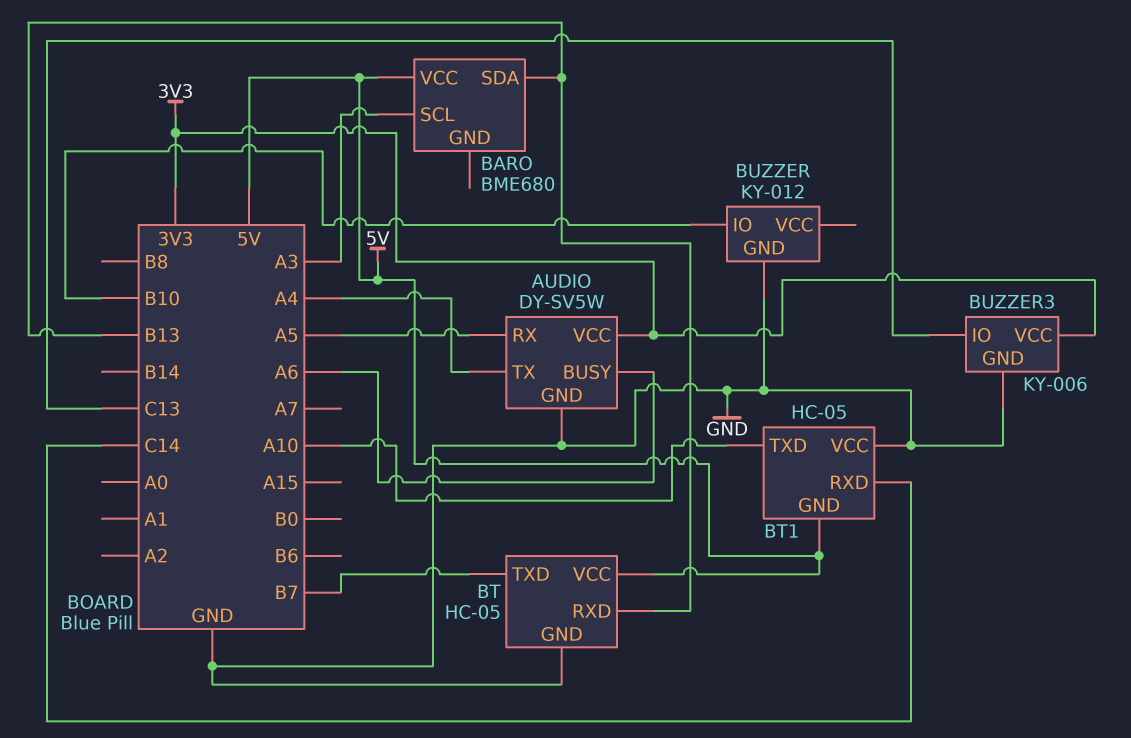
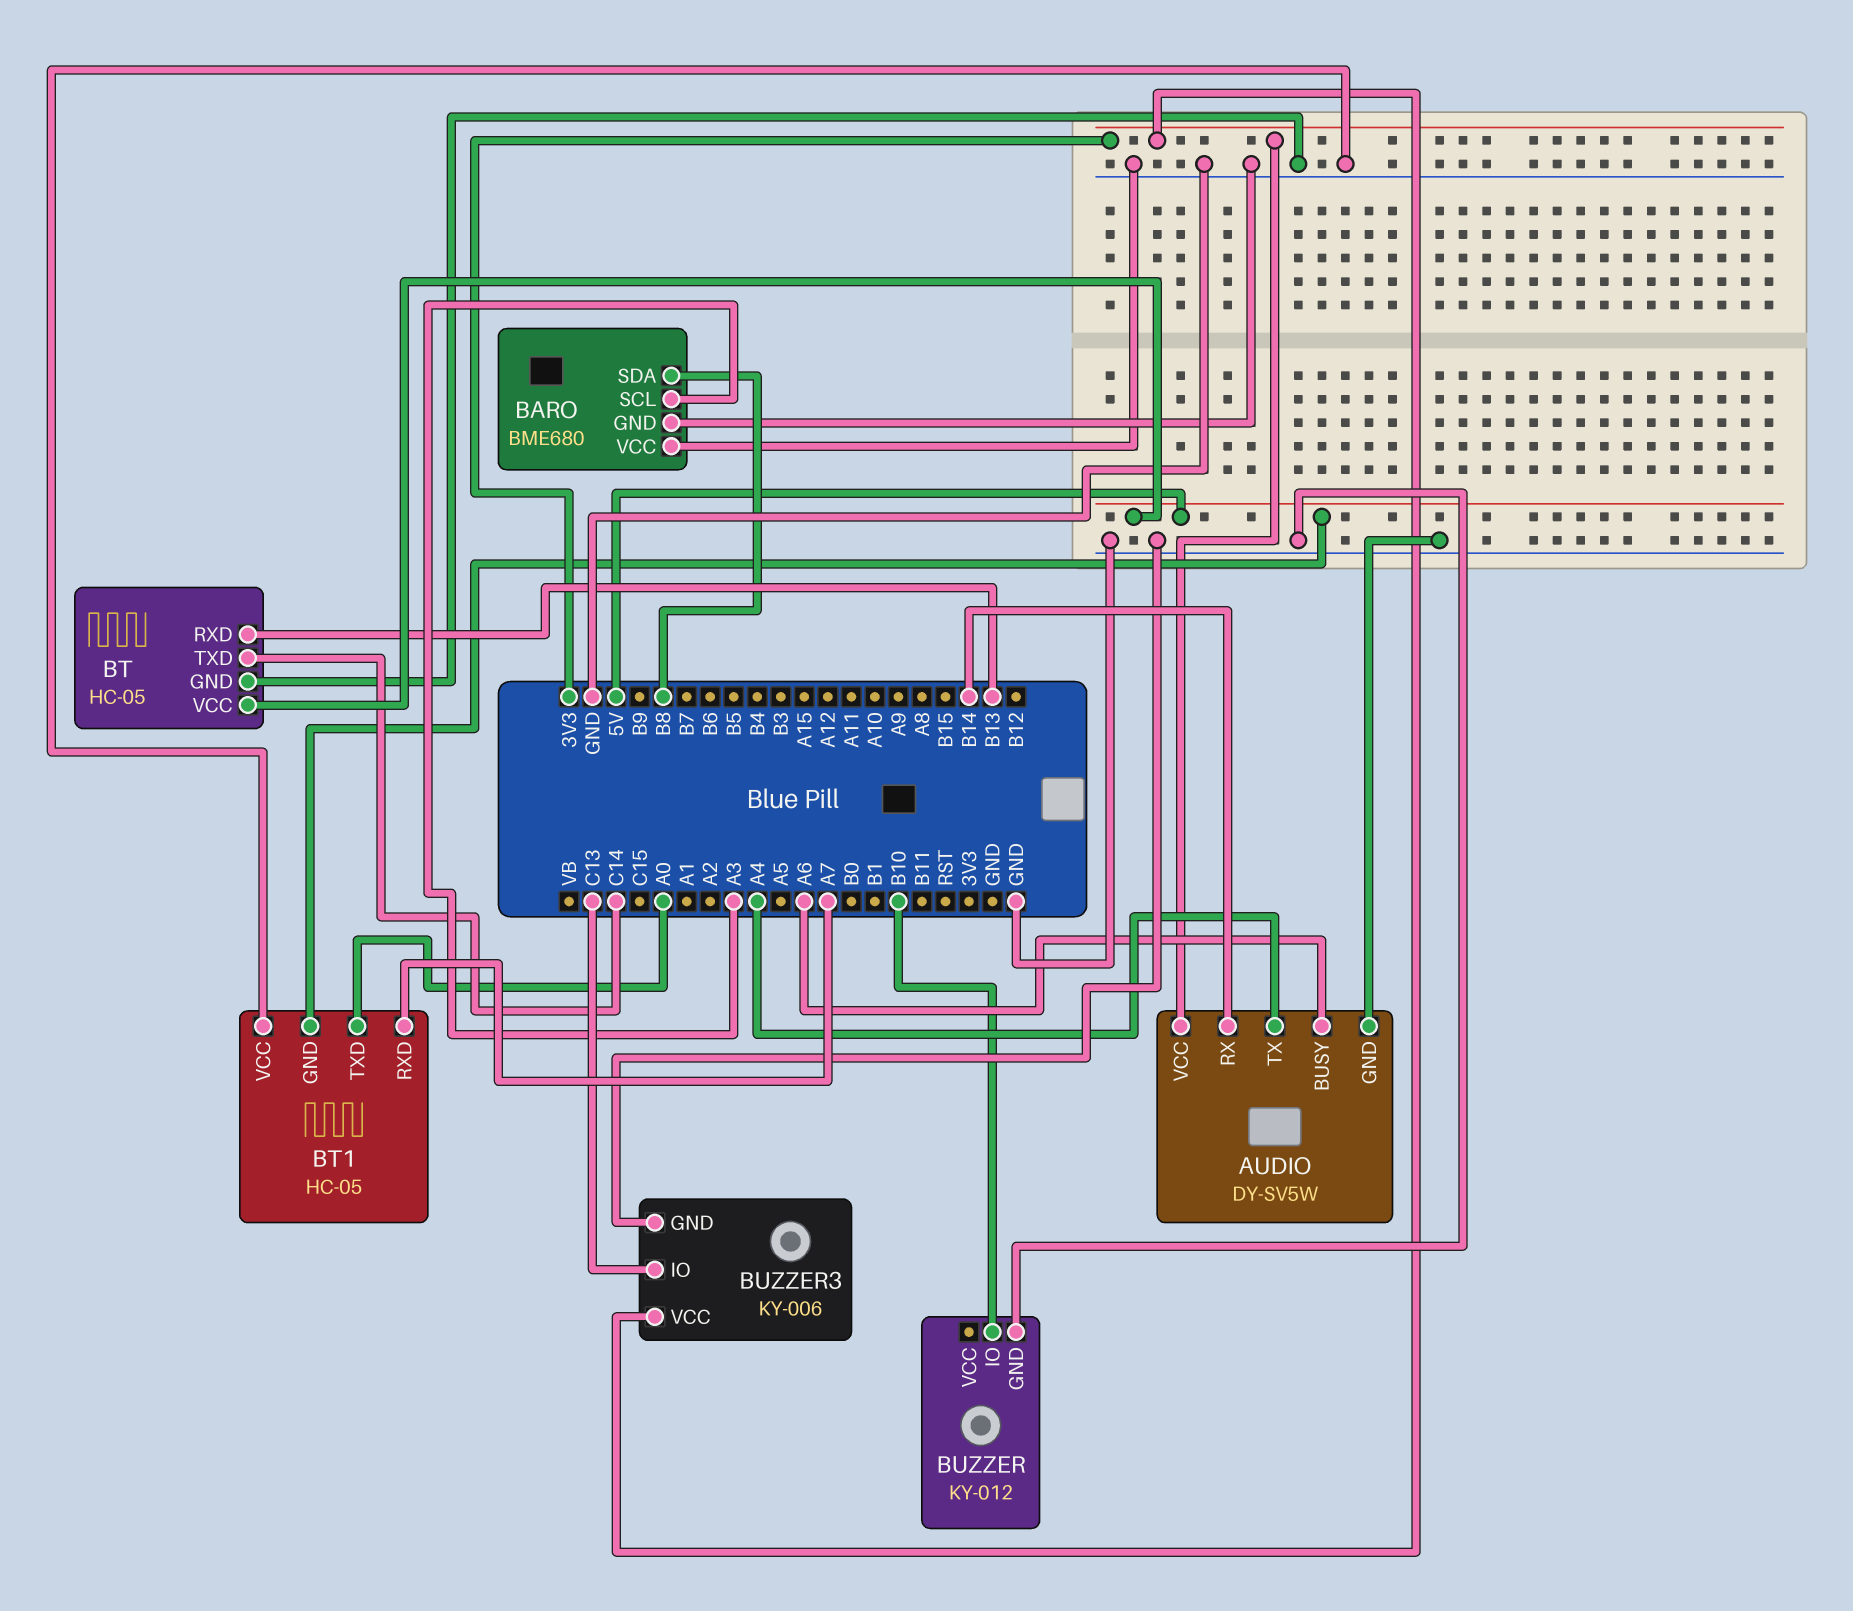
AUDIO pin RX: A5 -> B14
BARO pin GND: none -> GND
BARO pin SDA: B13 -> B8
BARO pin VCC: 5V -> GND
BT pin TXD: B7 -> C14
BT1 pin RXD: C14 -> A7
BT1 pin TXD: A10 -> A0

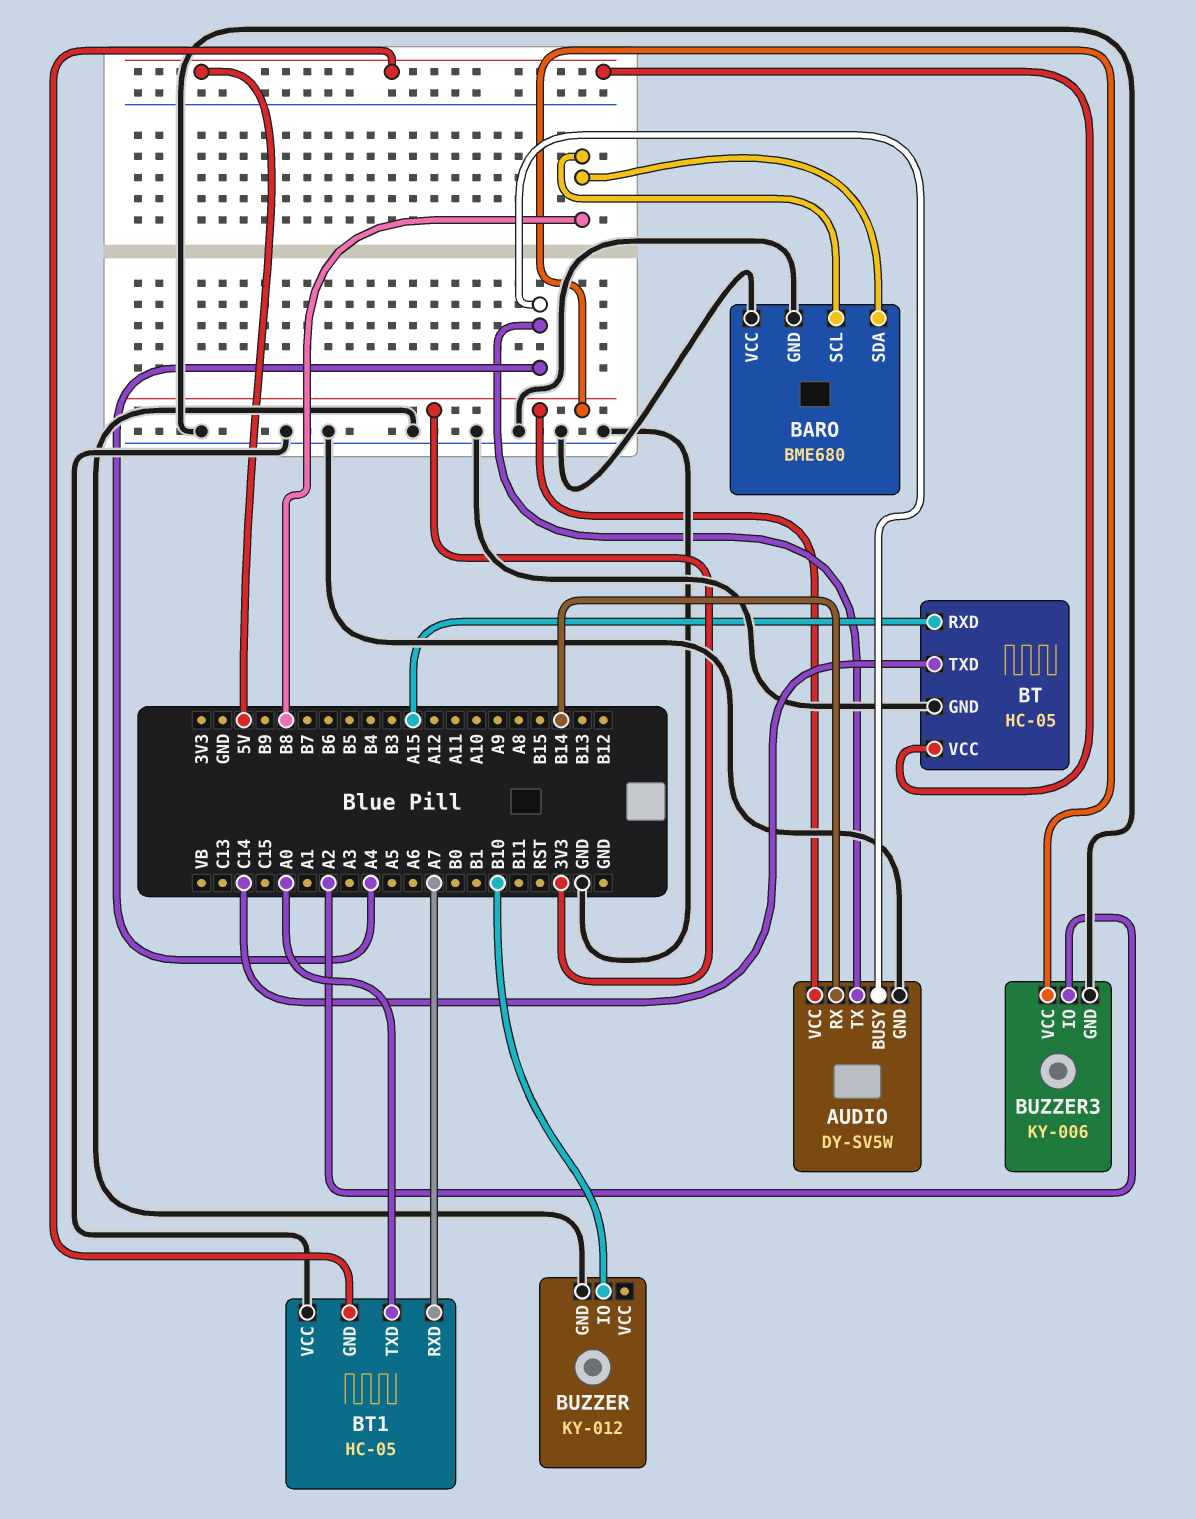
AUDIO pin BUSY: A6 -> A4
BARO pin SCL: A3 -> B8
BT pin RXD: B13 -> A15
BUZZER3 pin IO: C13 -> A2

